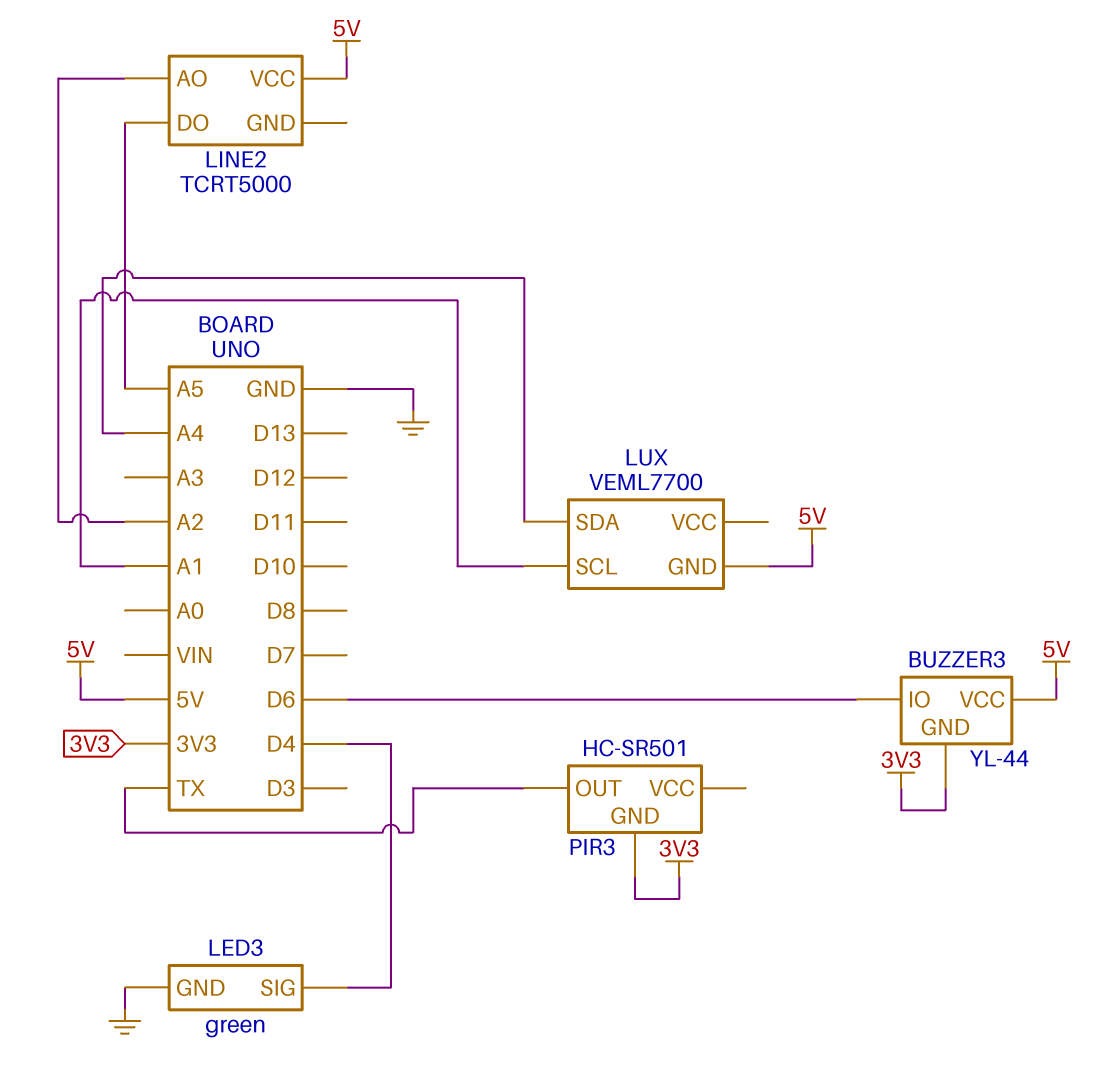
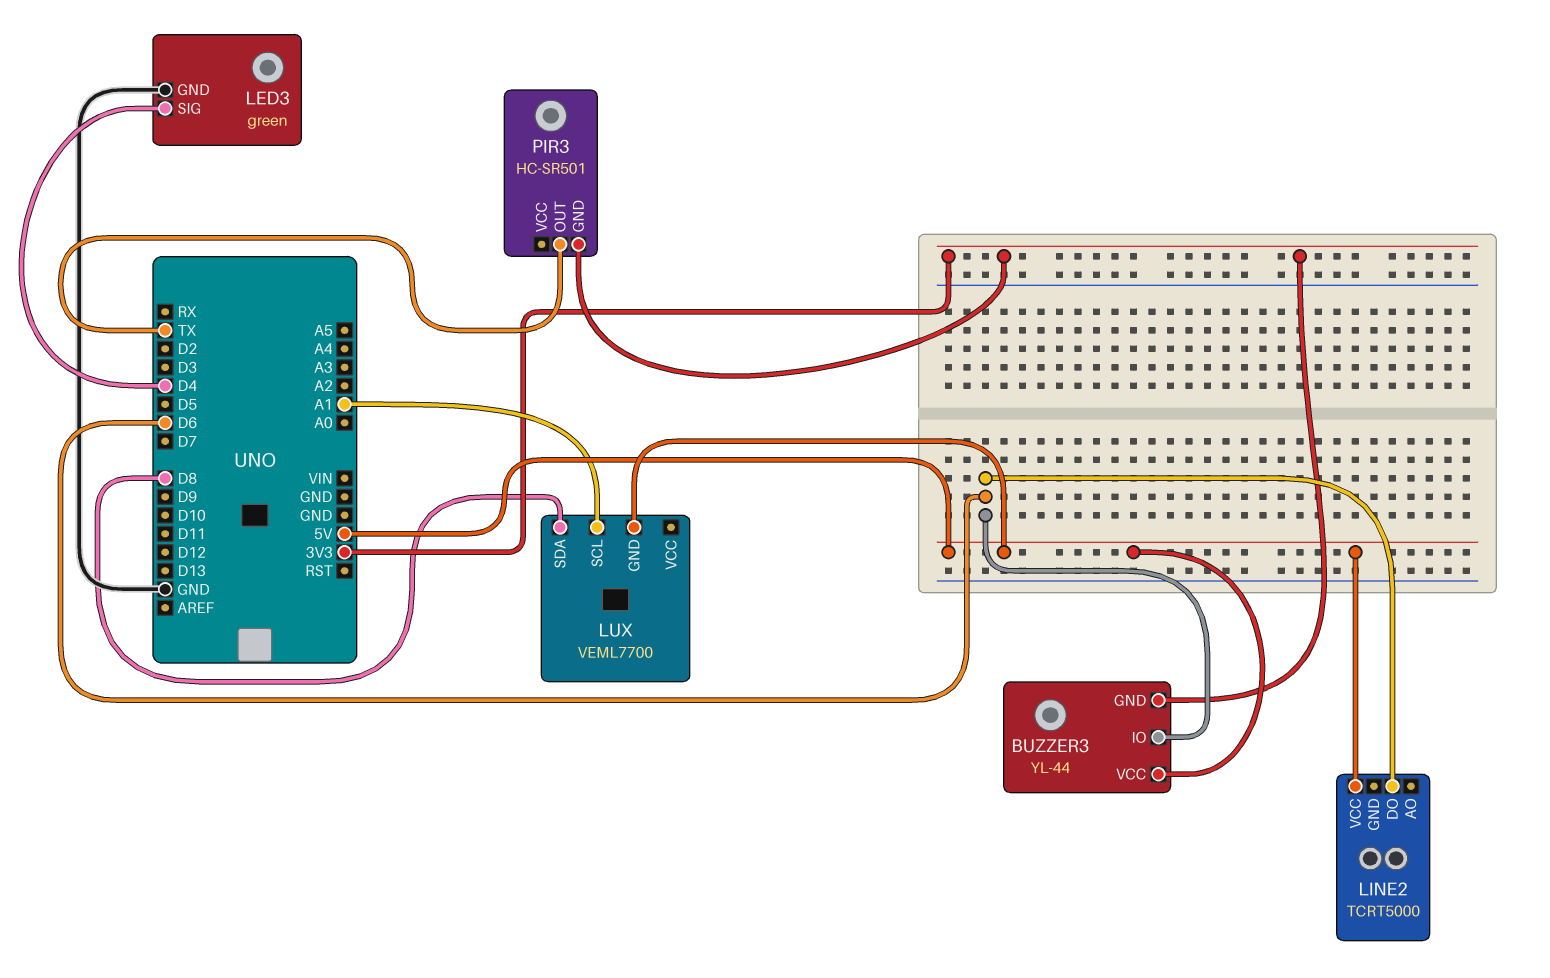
LINE2 pin AO: A2 -> none
LINE2 pin DO: A5 -> D6
LUX pin SDA: A4 -> D8

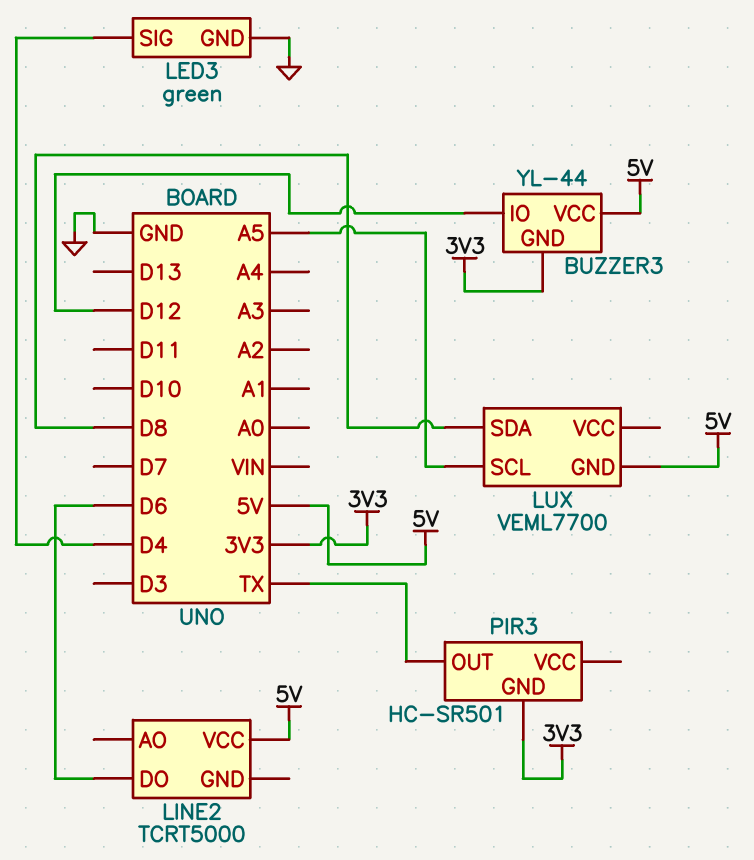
BUZZER3 pin IO: D6 -> D12
LUX pin SCL: A1 -> A5

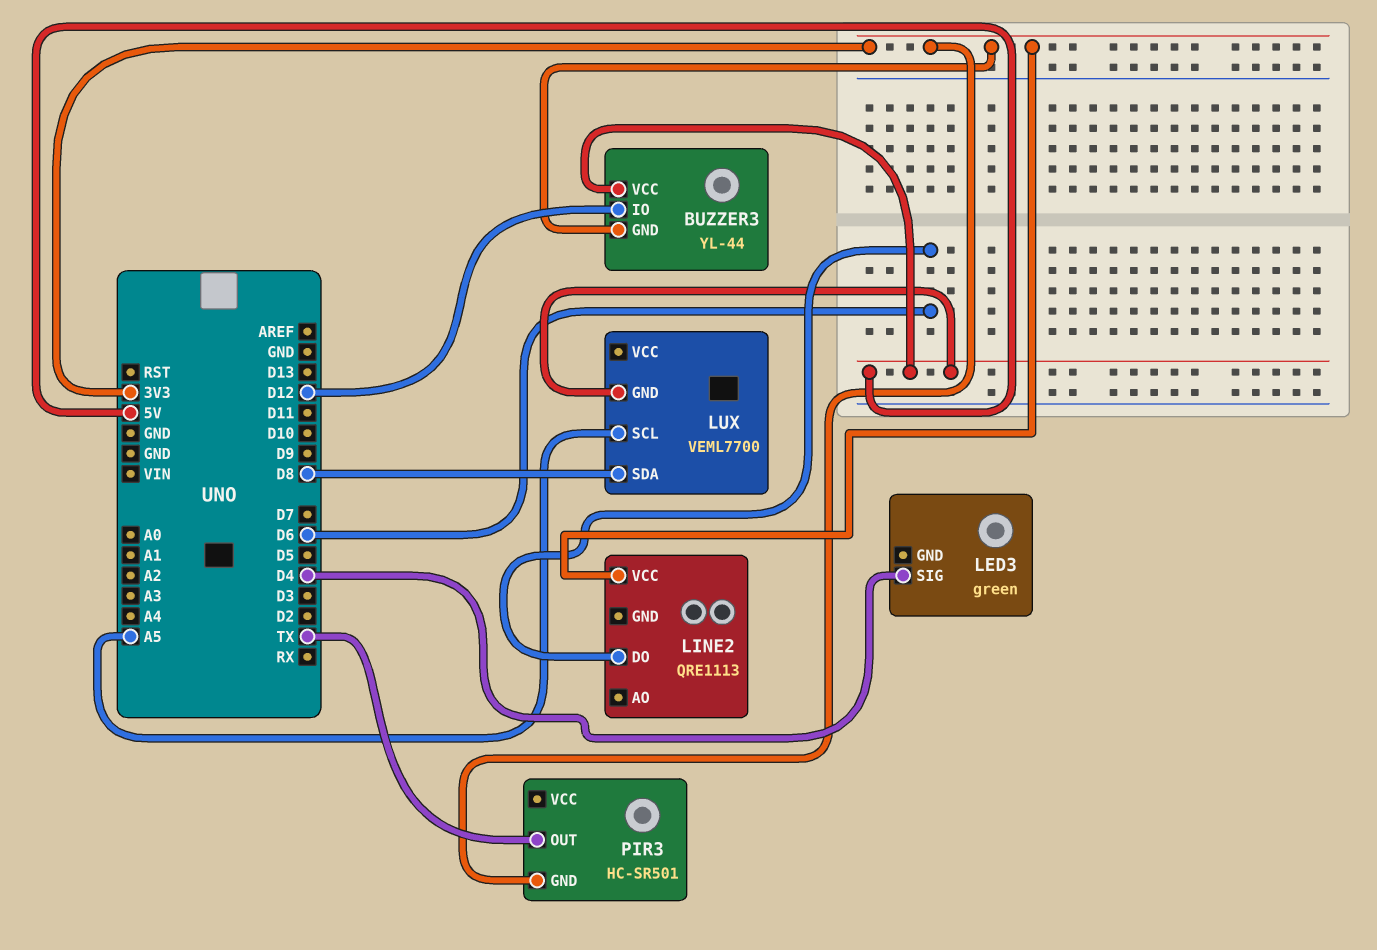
LED3 pin GND: GND -> none
LINE2: TCRT5000 -> QRE1113
LINE2 pin VCC: 5V -> 3V3

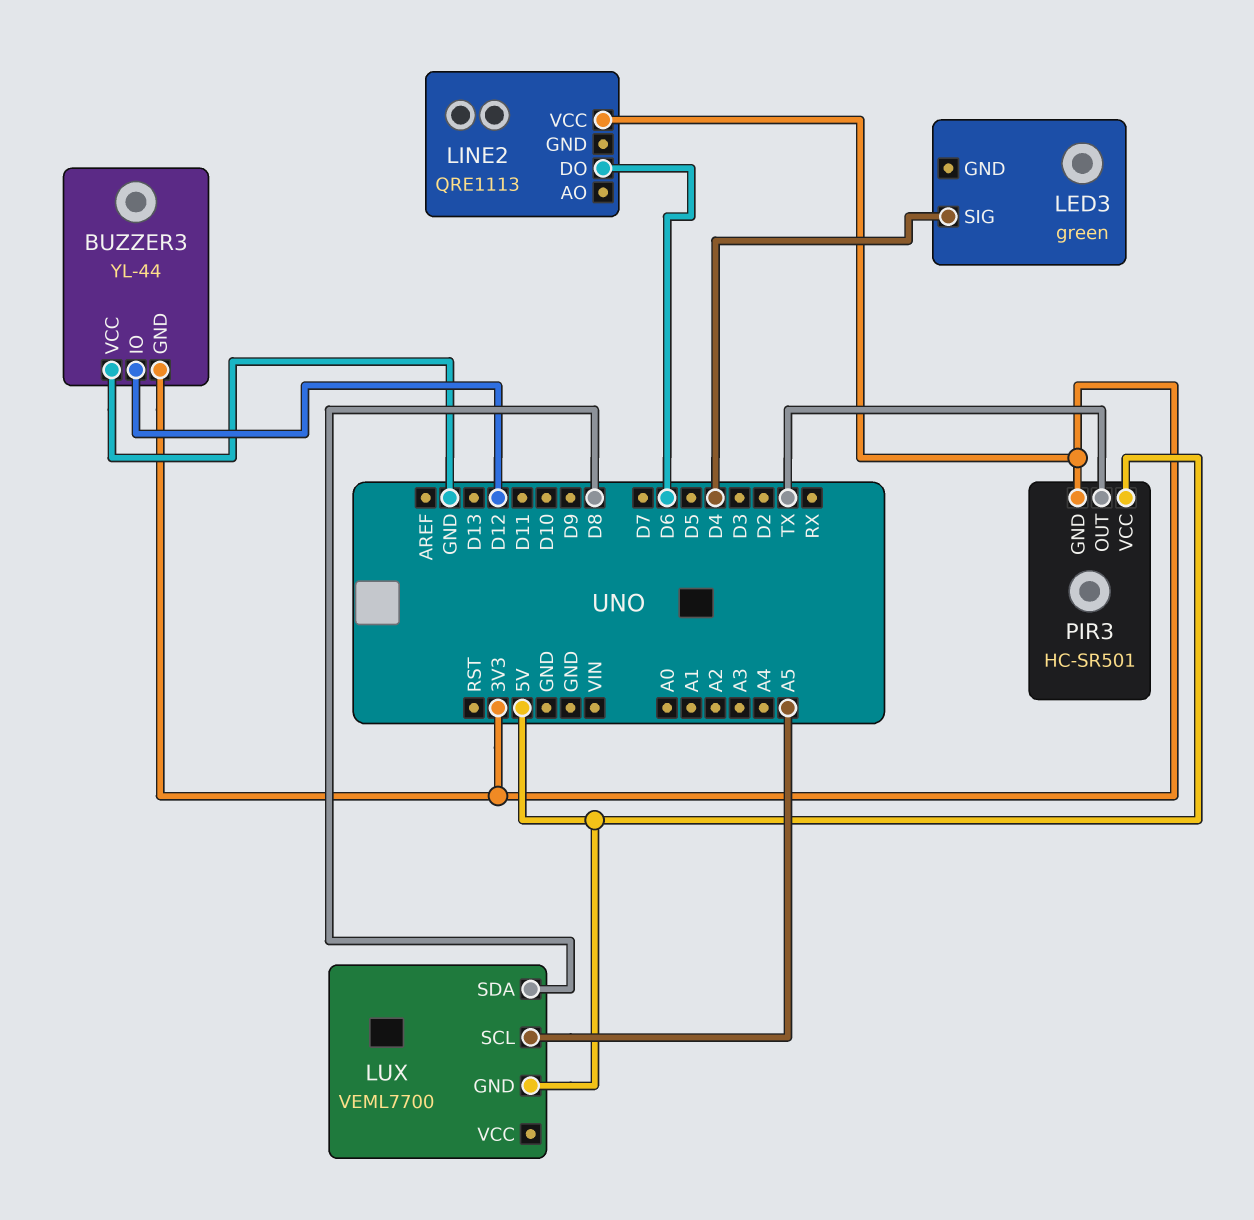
BUZZER3 pin VCC: 5V -> GND
PIR3 pin VCC: none -> 5V

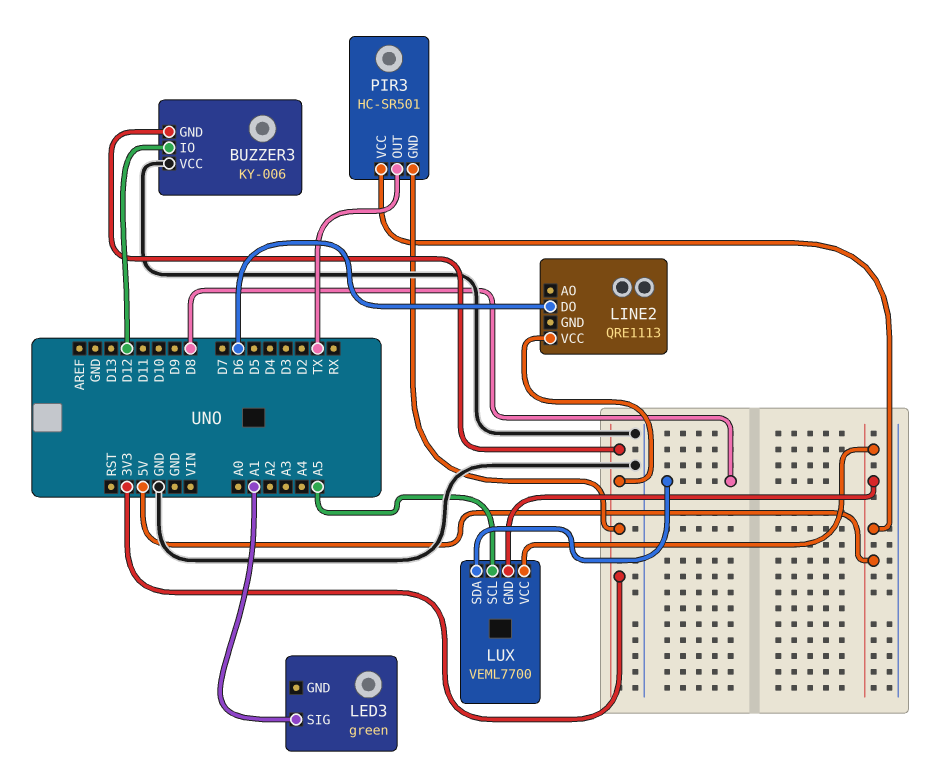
BUZZER3: YL-44 -> KY-006
LED3 pin SIG: D4 -> A1
LUX pin VCC: none -> 5V

